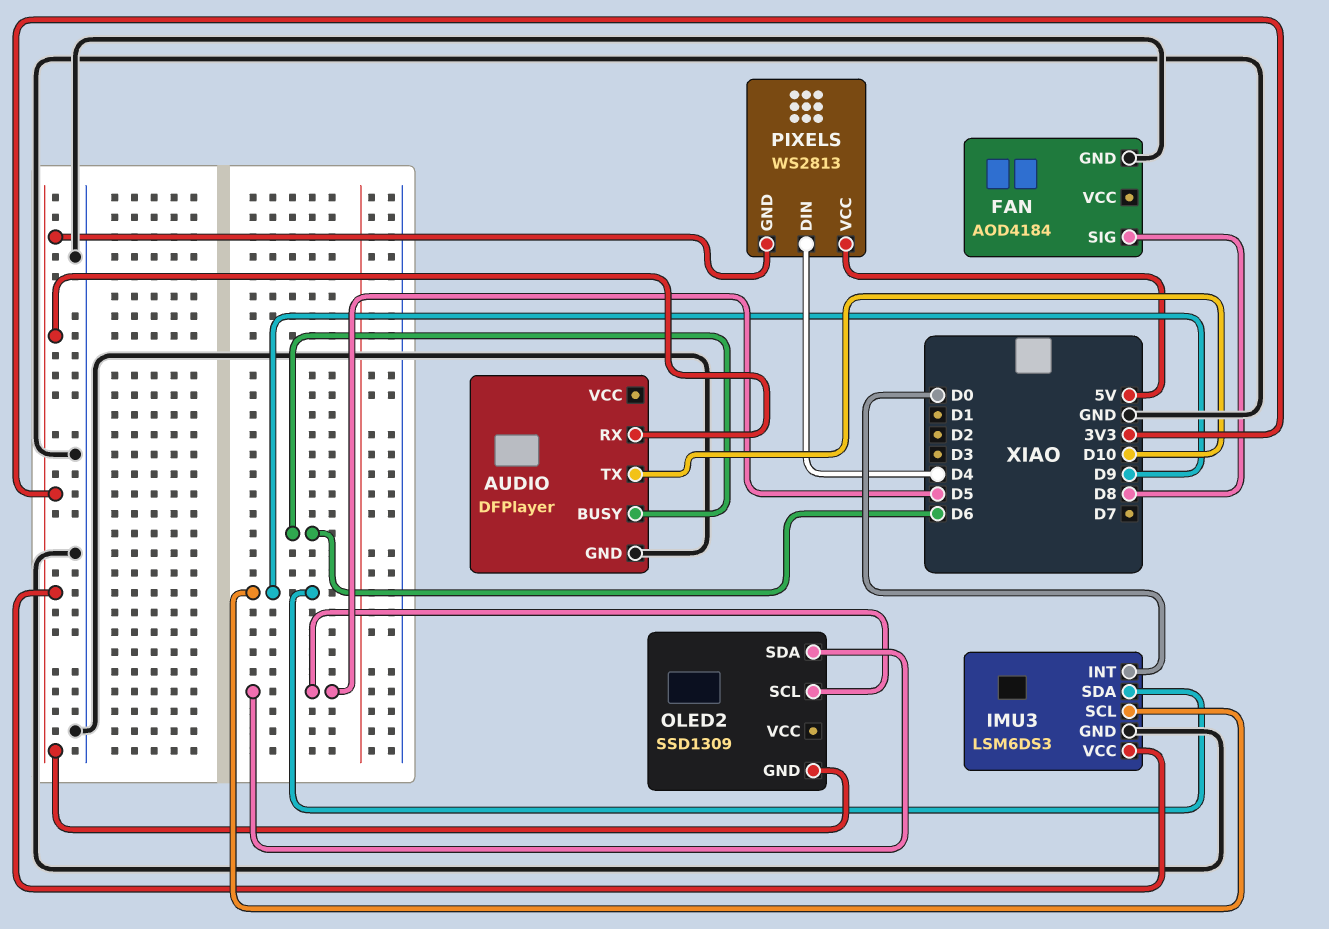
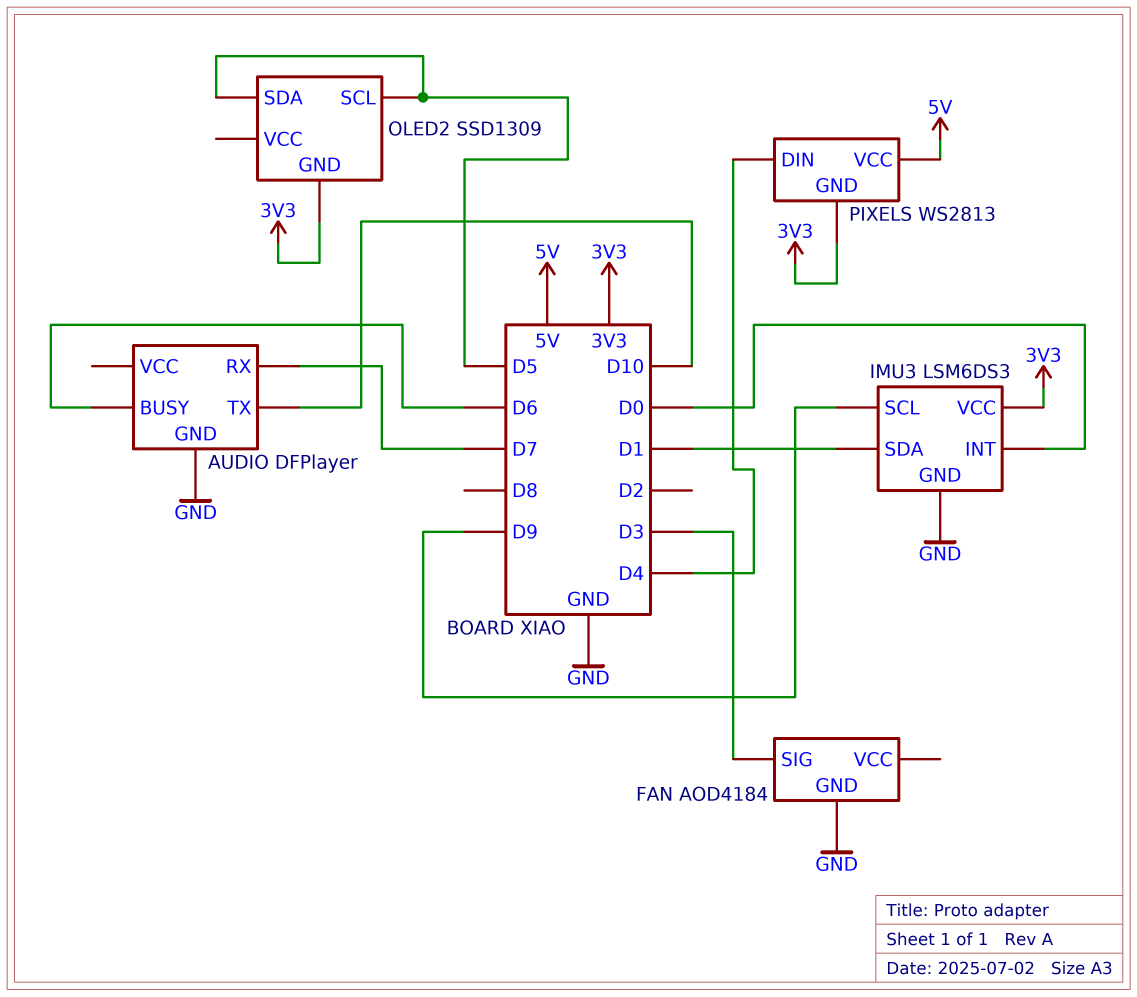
AUDIO pin RX: 3V3 -> D7
FAN pin SIG: D8 -> D3
IMU3 pin SDA: D9 -> D1

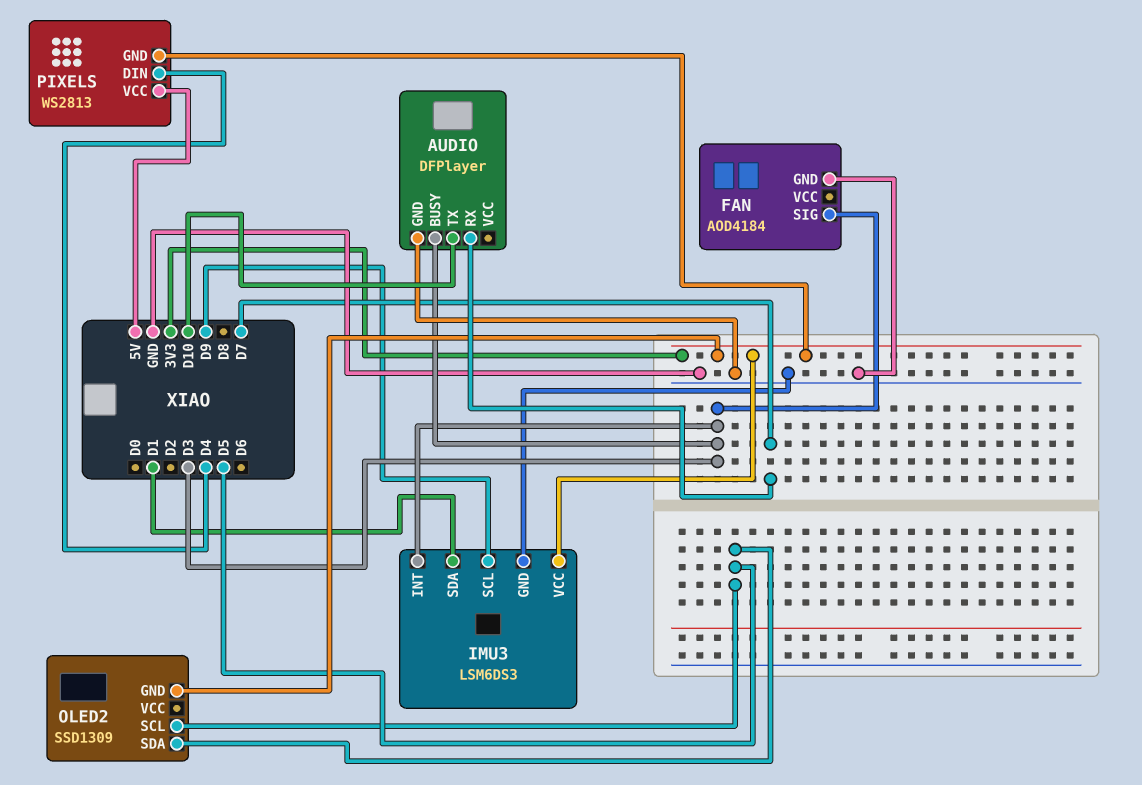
AUDIO pin BUSY: D6 -> D3
IMU3 pin INT: D0 -> D3

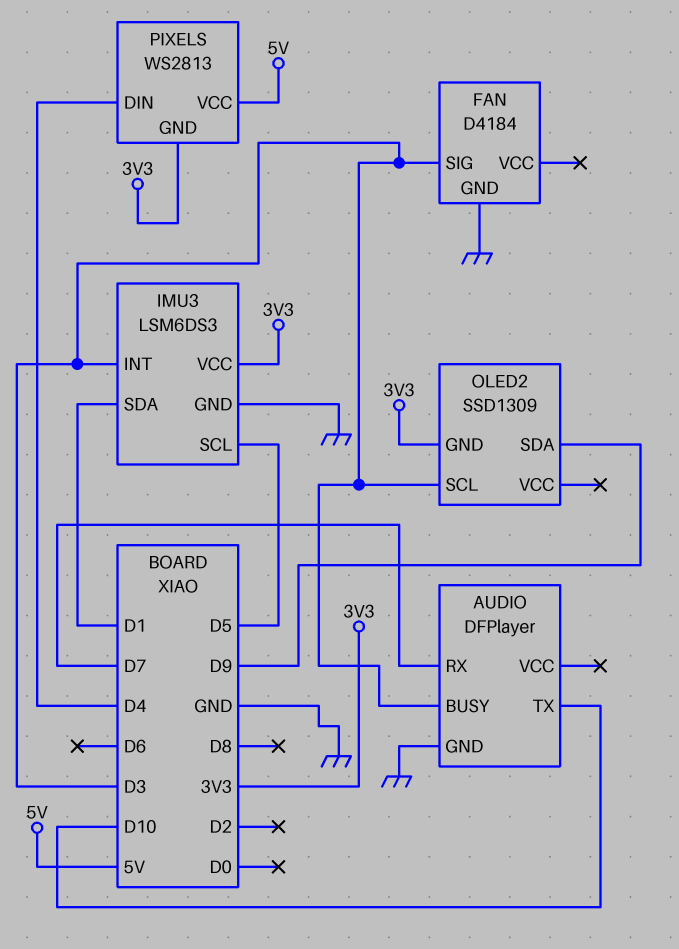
FAN: AOD4184 -> D4184
IMU3 pin SCL: D9 -> D5
OLED2 pin SCL: D5 -> D3
OLED2 pin SDA: D5 -> D9

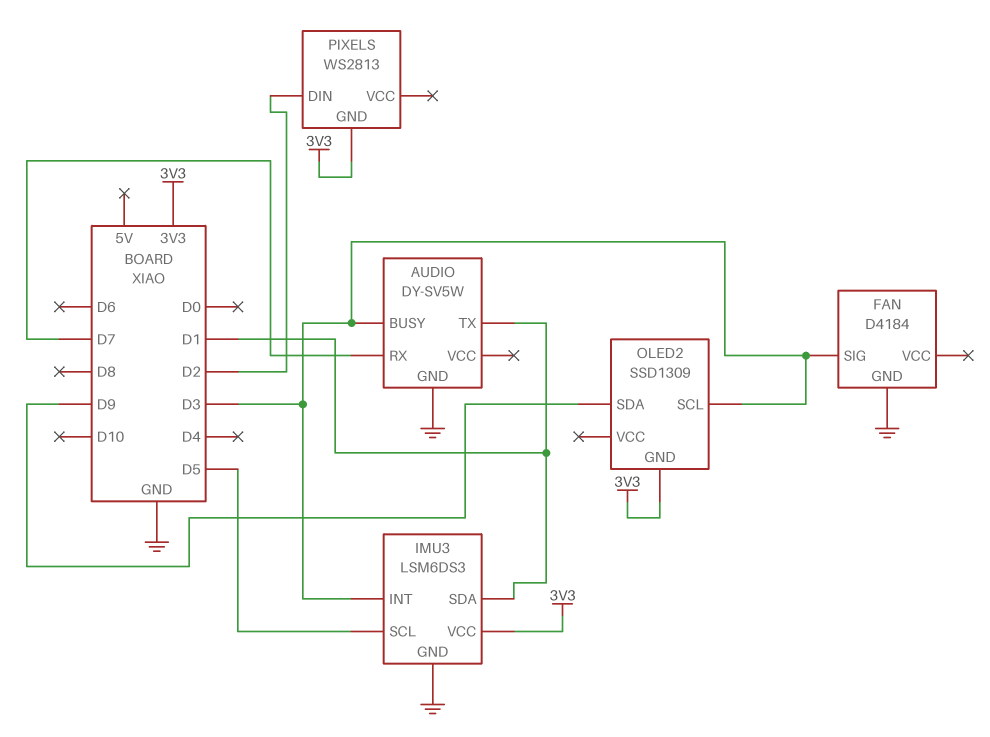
AUDIO: DFPlayer -> DY-SV5W
AUDIO pin TX: D10 -> D1
PIXELS pin DIN: D4 -> D2
PIXELS pin VCC: 5V -> none

